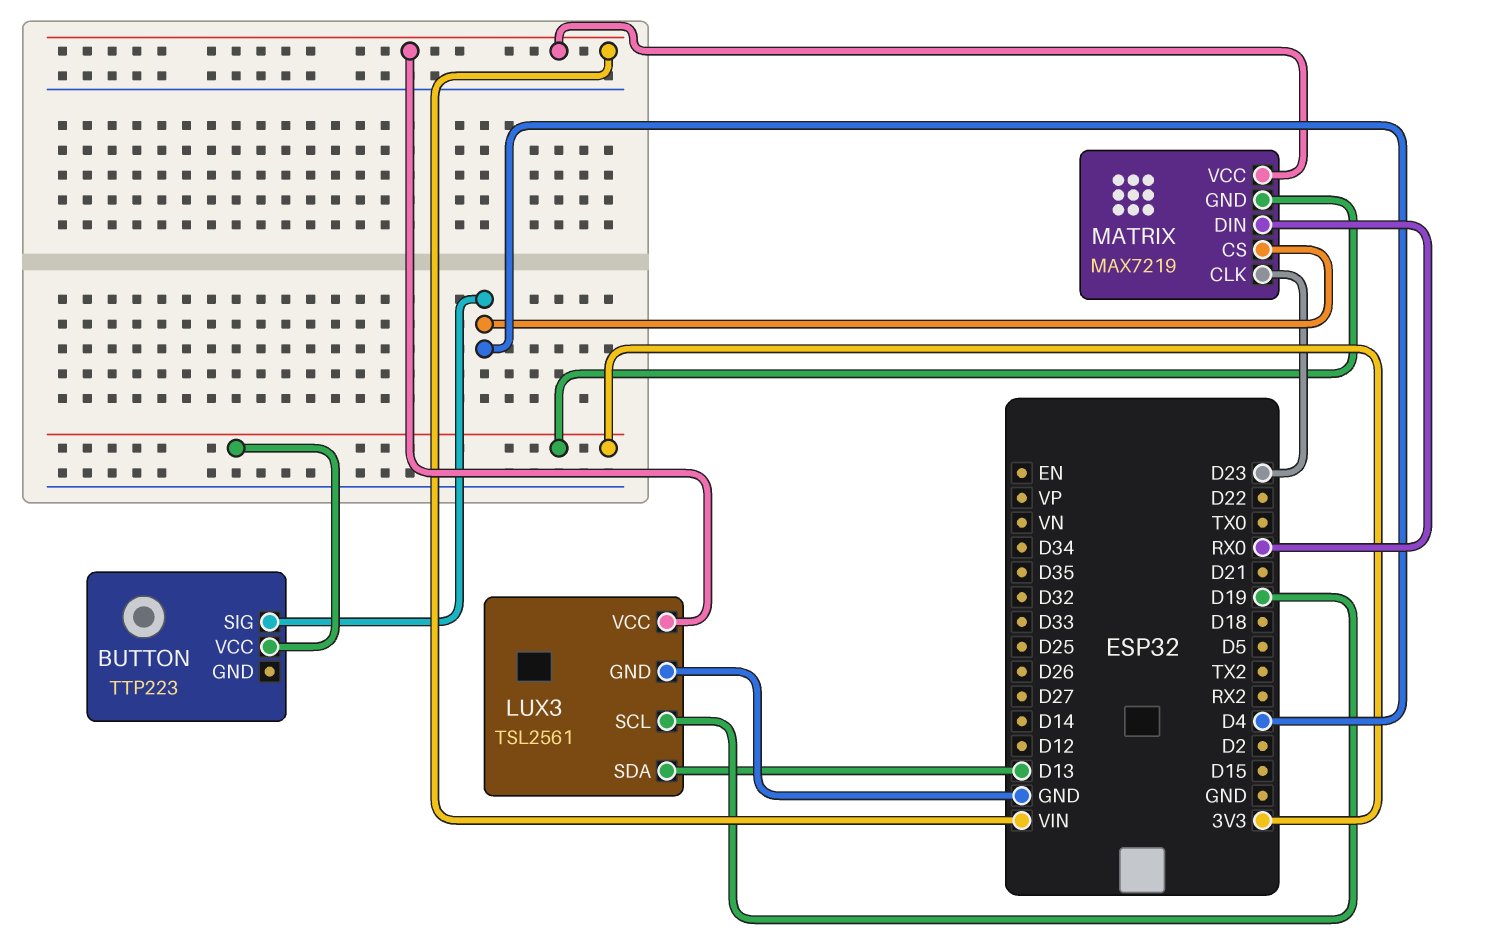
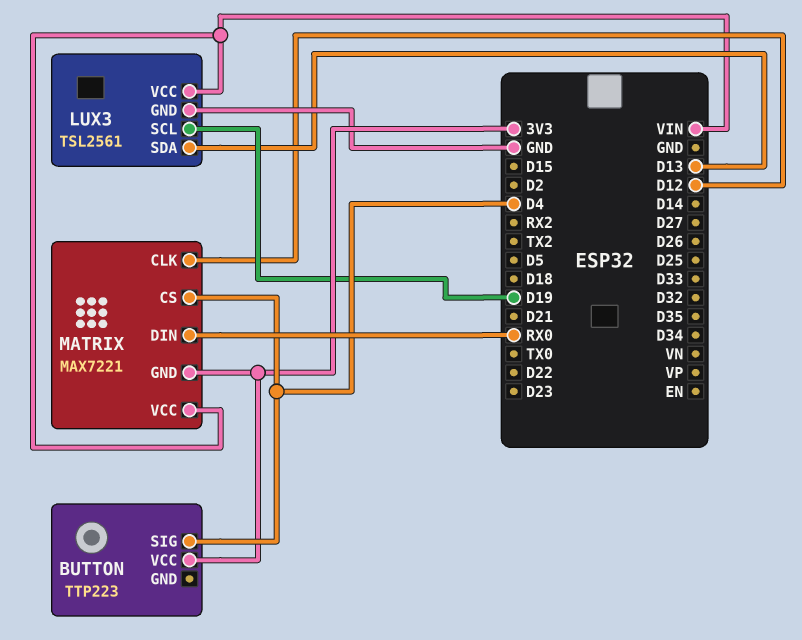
MATRIX: MAX7219 -> MAX7221
MATRIX pin CLK: D23 -> D12

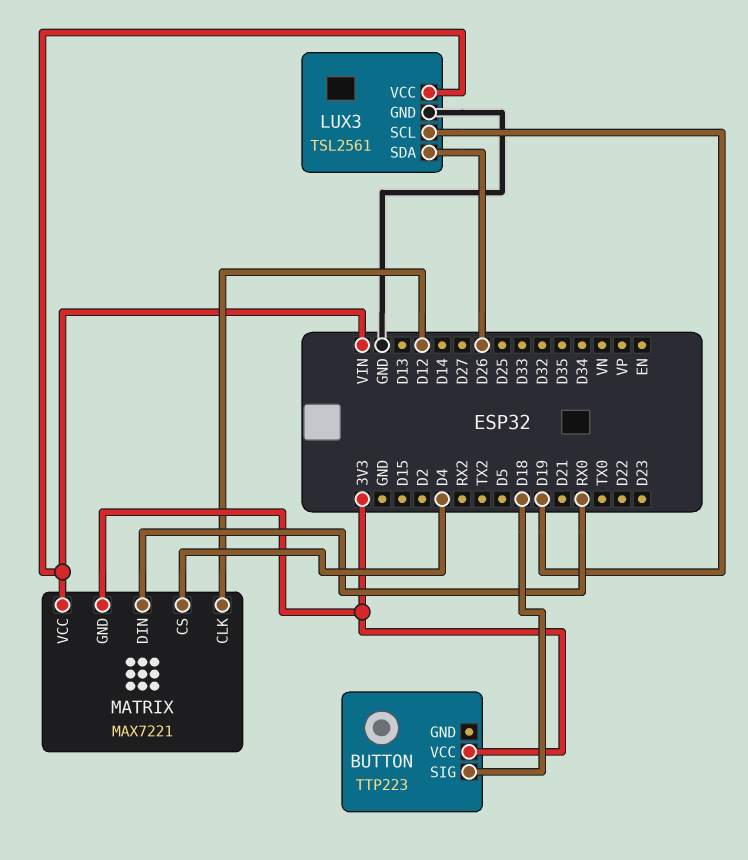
BUTTON pin SIG: D4 -> D18
LUX3 pin SDA: D13 -> D26

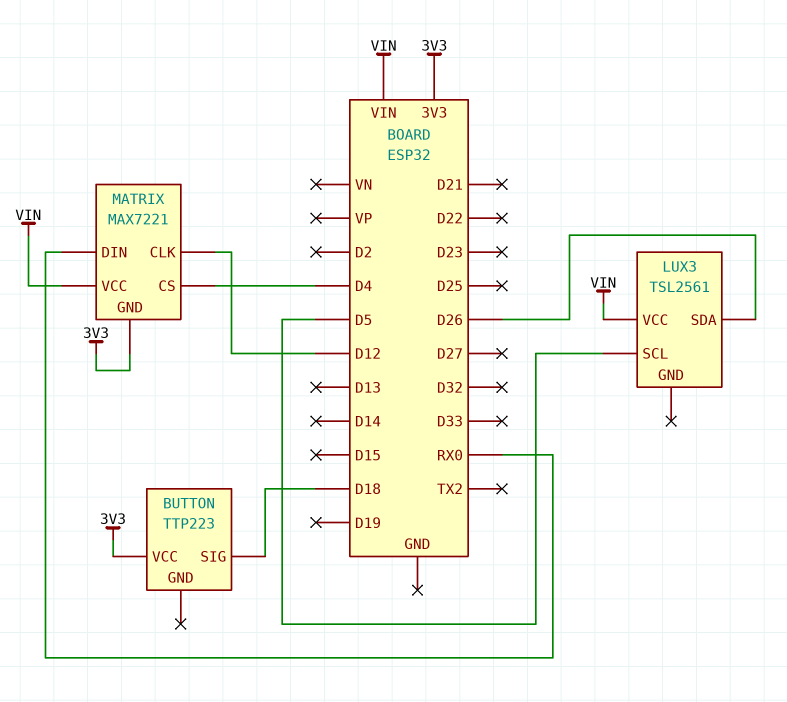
LUX3 pin GND: GND -> none
LUX3 pin SCL: D19 -> D5

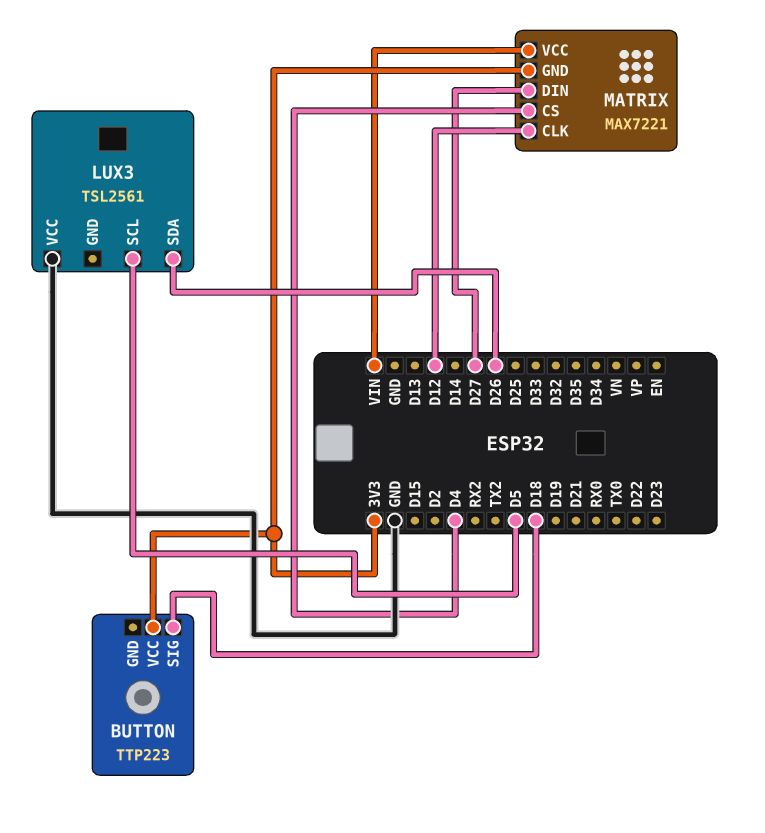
LUX3 pin VCC: VIN -> GND
MATRIX pin DIN: RX0 -> D27

